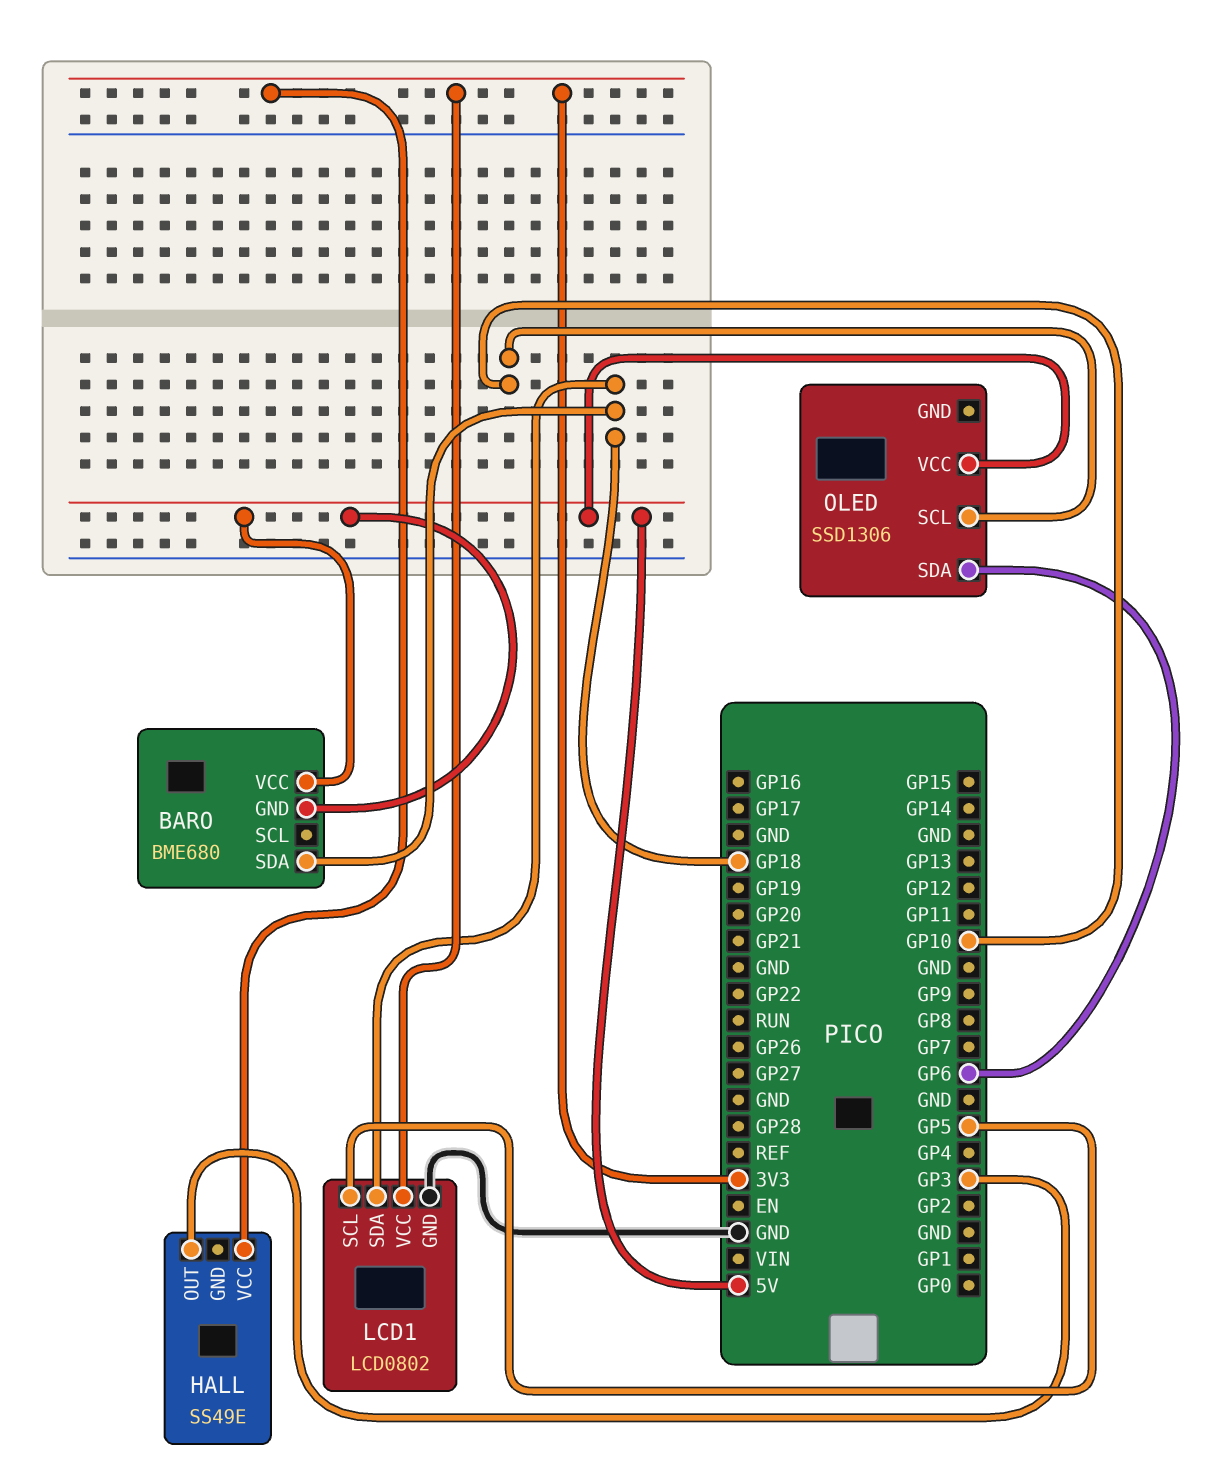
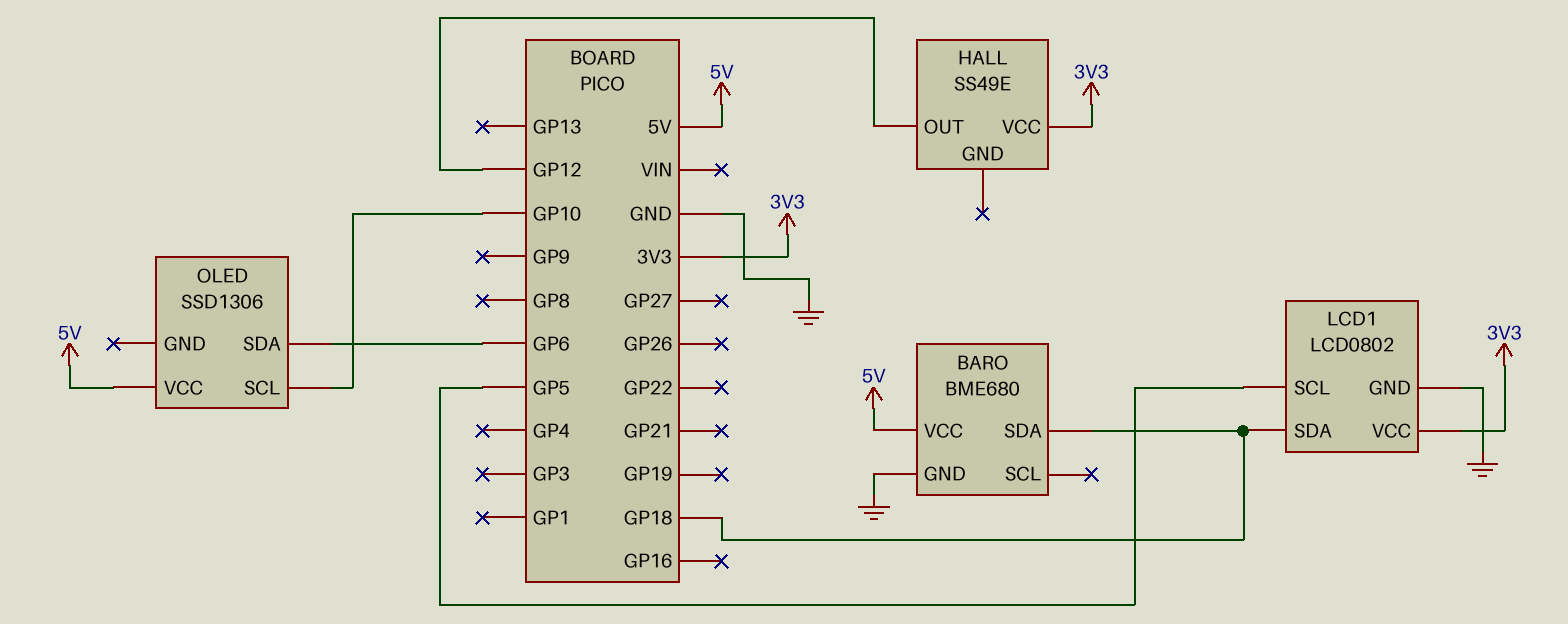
BARO pin GND: 5V -> GND
HALL pin OUT: GP3 -> GP12

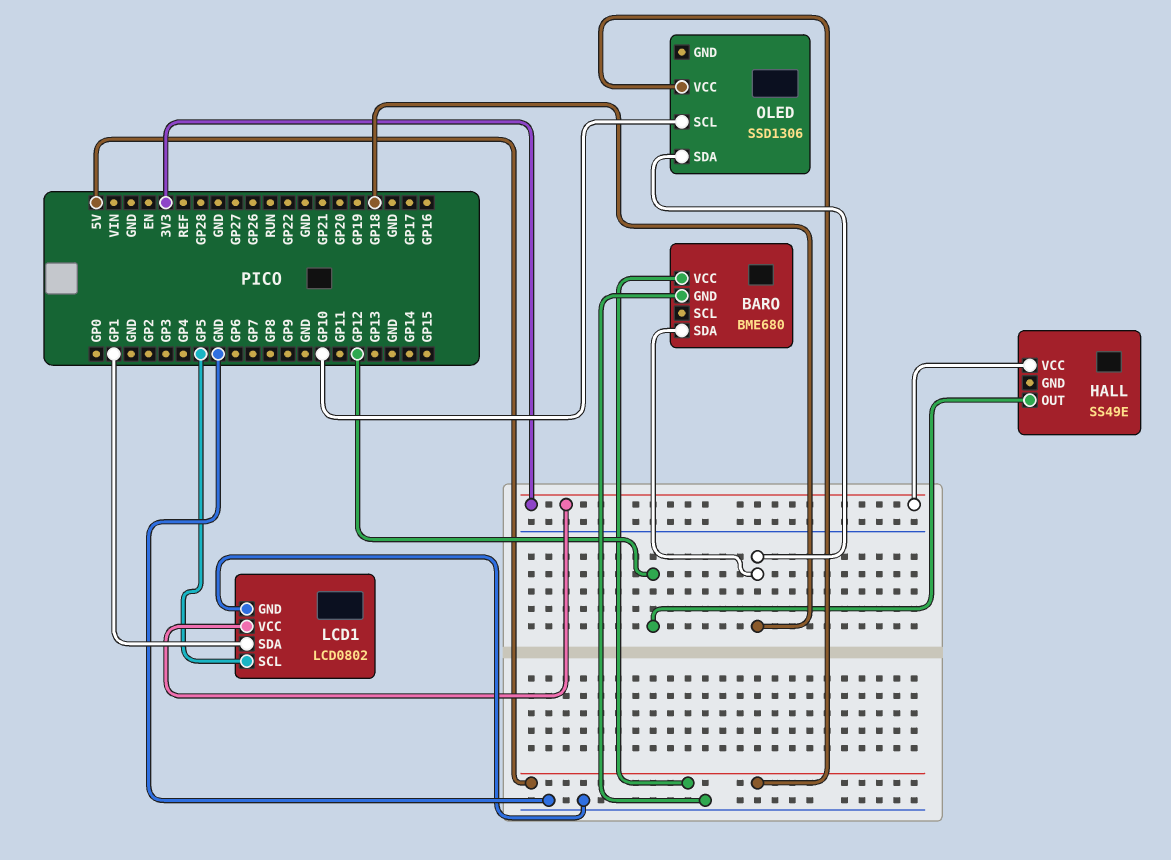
LCD1 pin SDA: GP18 -> GP1
OLED pin SDA: GP6 -> GP18

